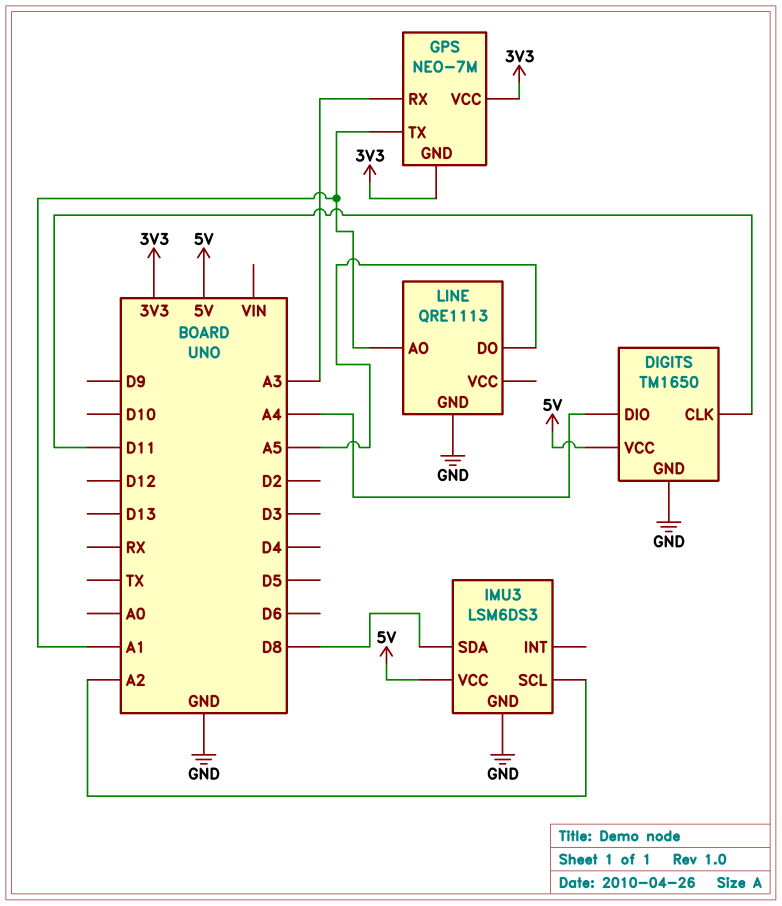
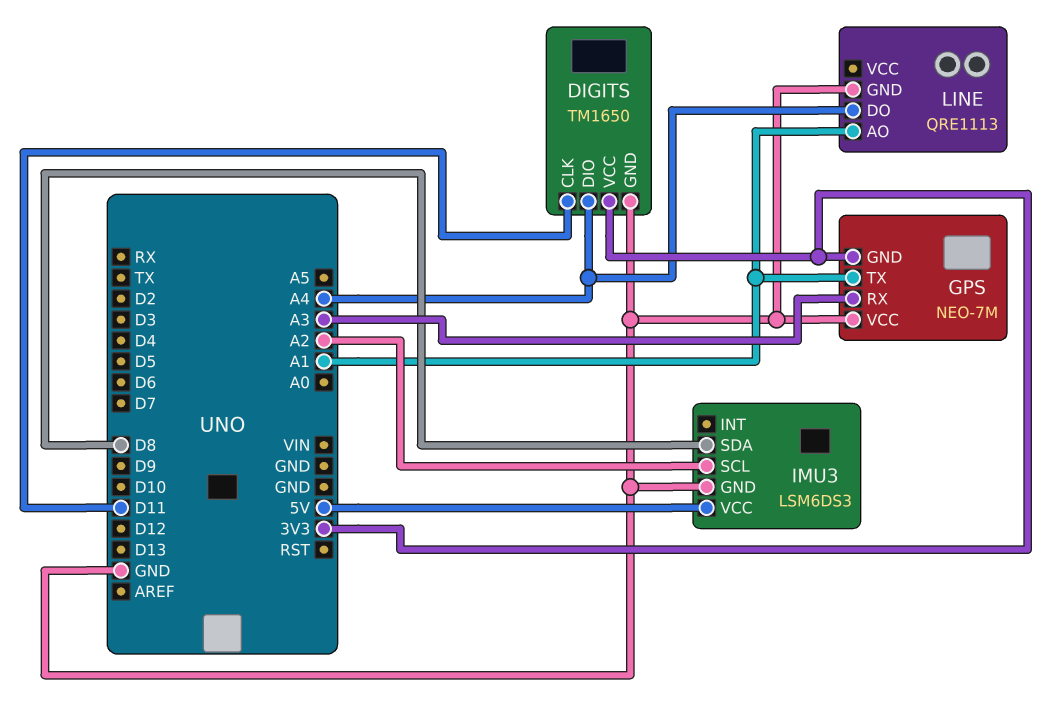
DIGITS pin VCC: 5V -> 3V3
GPS pin VCC: 3V3 -> GND
LINE pin DO: A5 -> A4

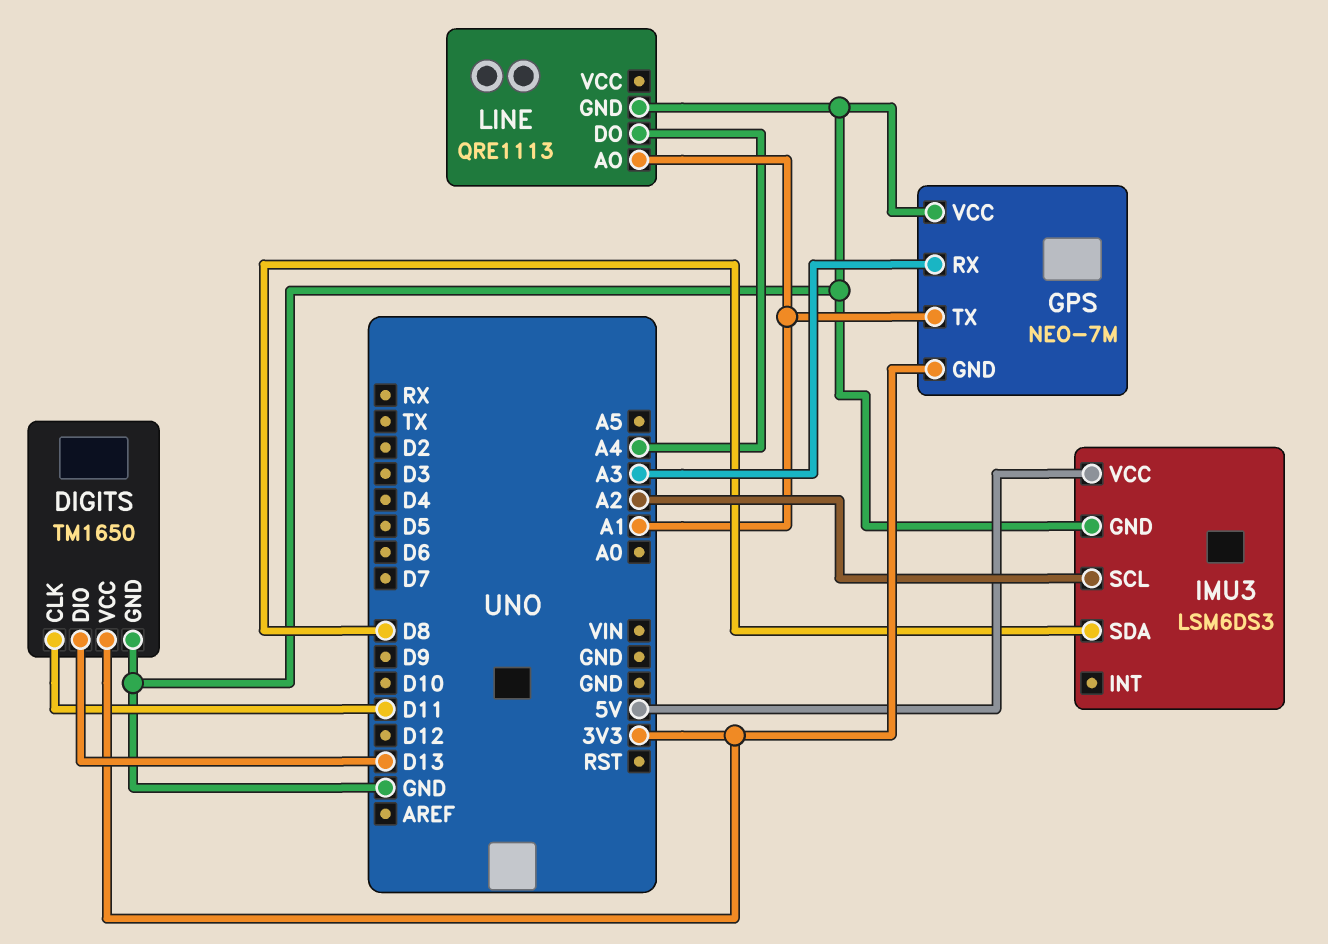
DIGITS pin DIO: A4 -> D13

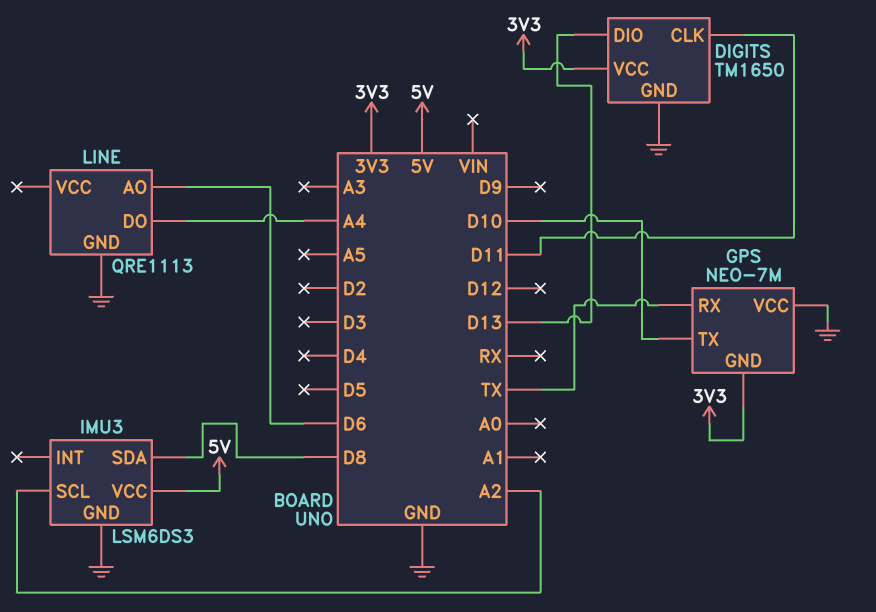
GPS pin RX: A3 -> TX
GPS pin TX: A1 -> D10
LINE pin AO: A1 -> D6

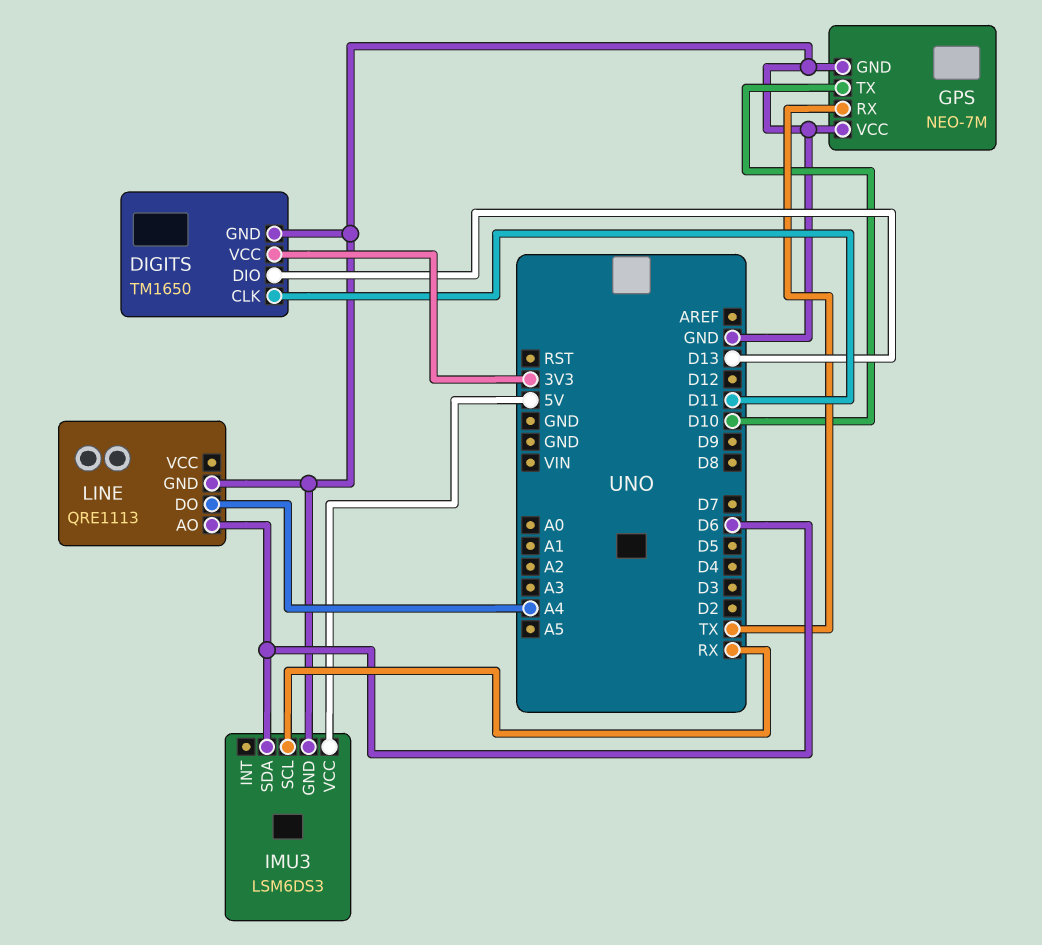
GPS pin GND: 3V3 -> GND
IMU3 pin SCL: A2 -> RX
IMU3 pin SDA: D8 -> D6

